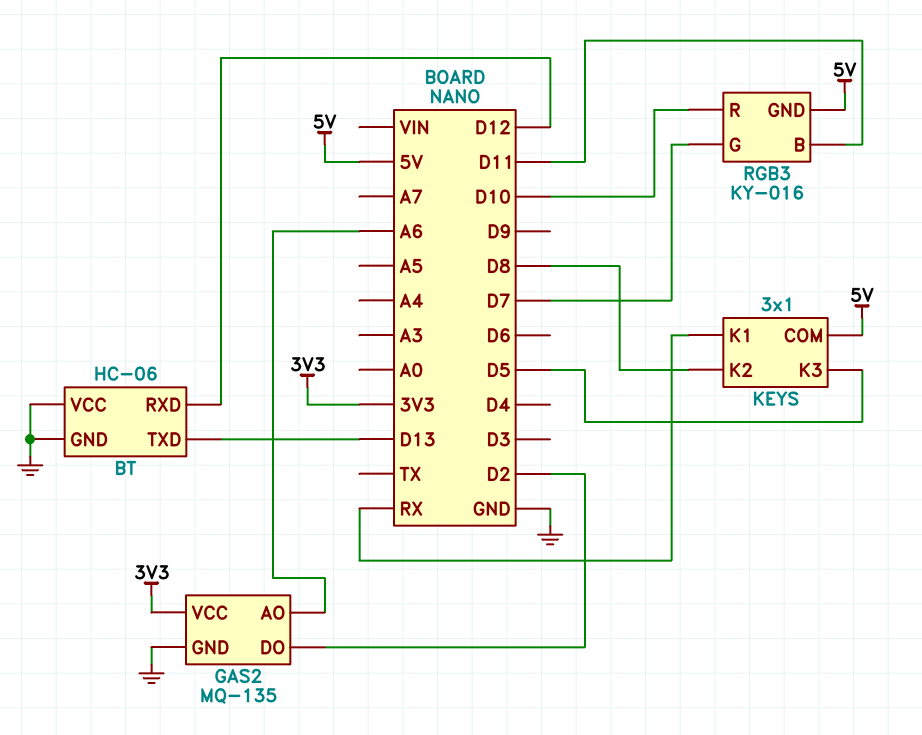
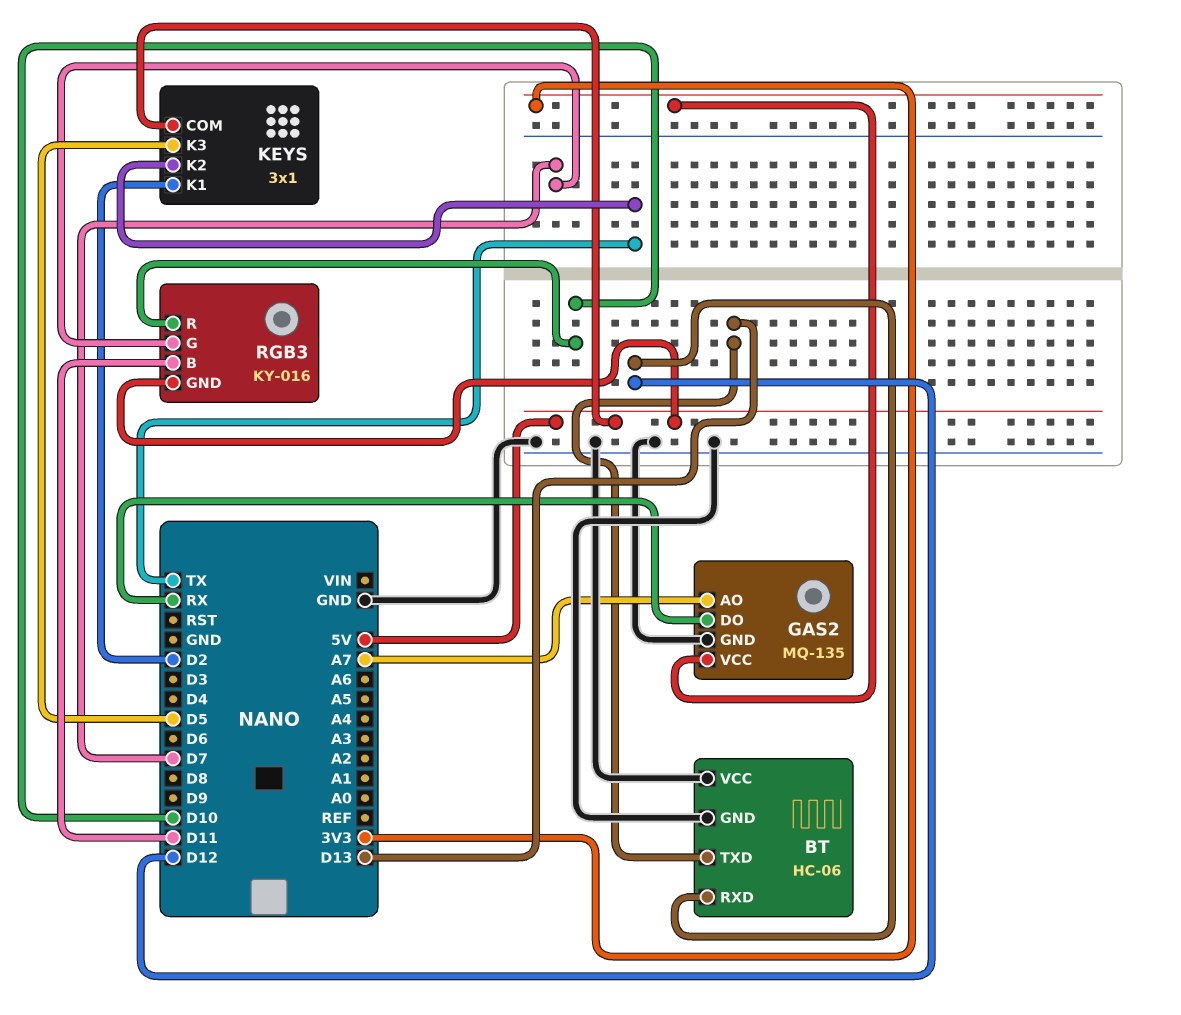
GAS2 pin AO: A6 -> A7
GAS2 pin DO: D2 -> RX
KEYS pin K1: RX -> D2
KEYS pin K2: D8 -> TX

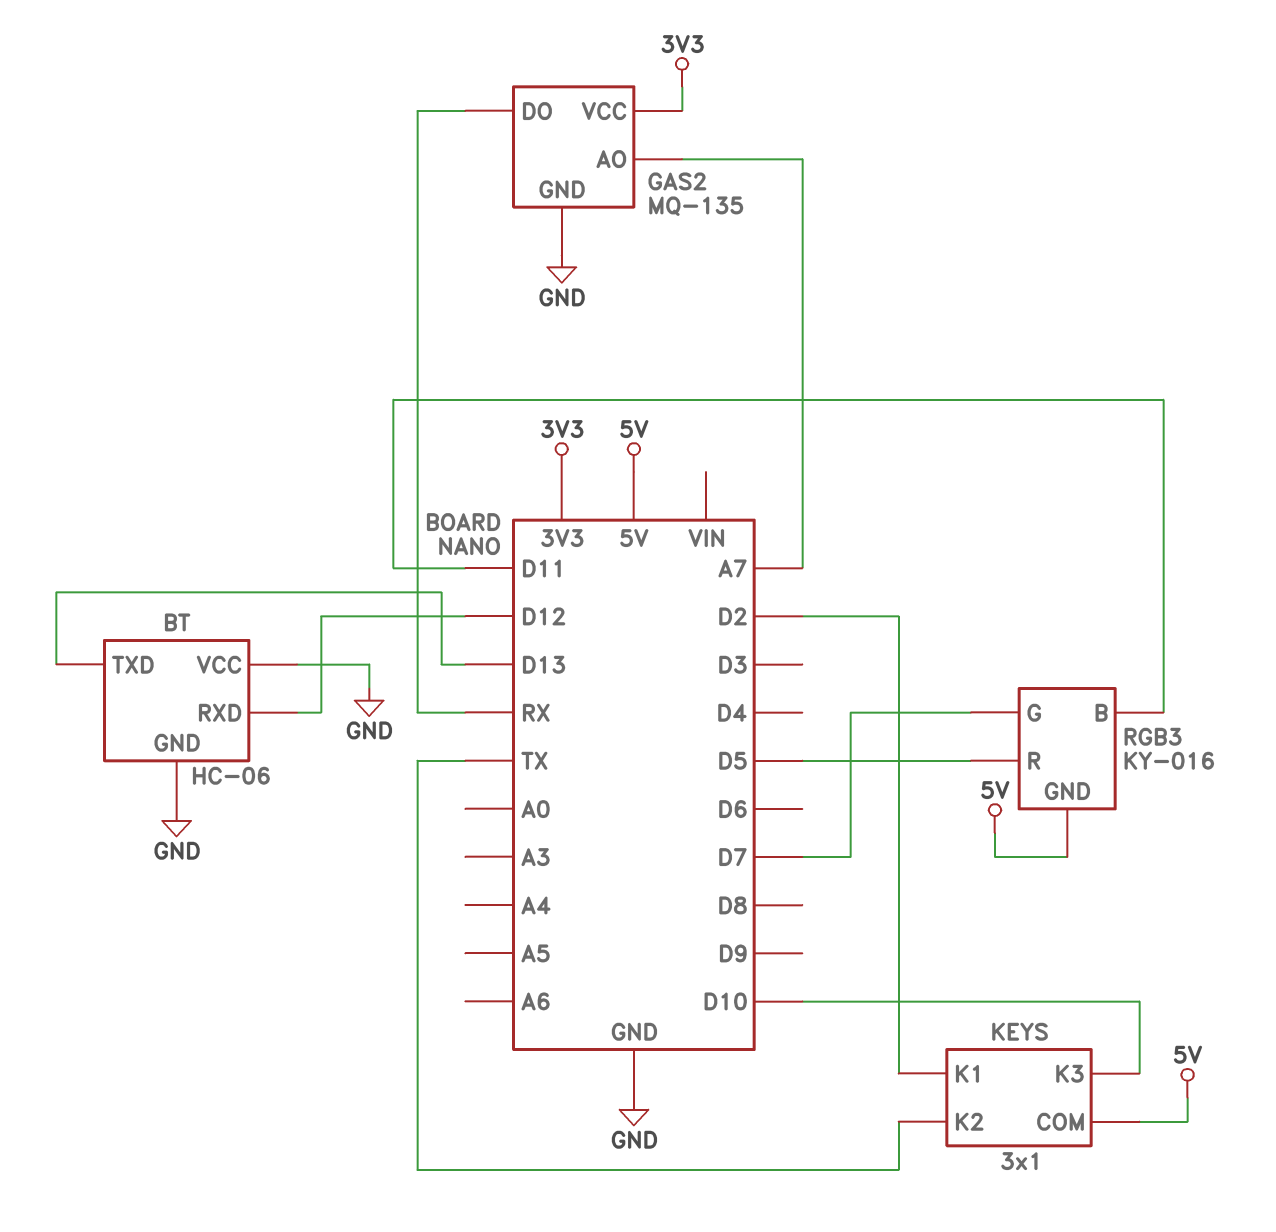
KEYS pin K3: D5 -> D10
RGB3 pin R: D10 -> D5

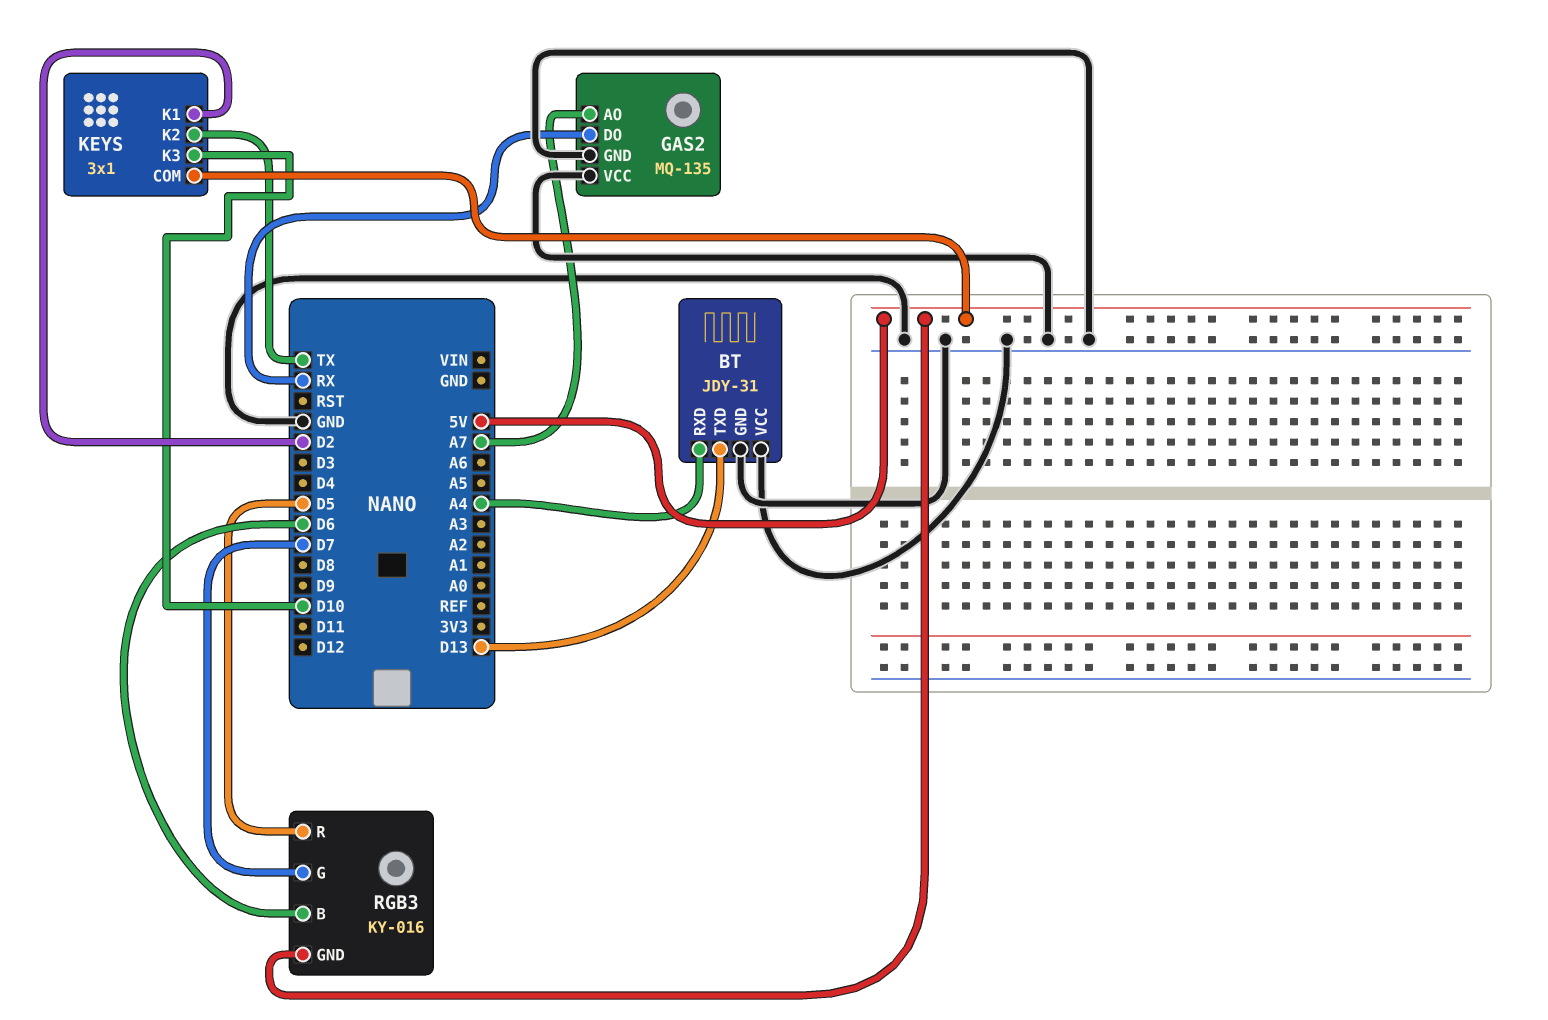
BT: HC-06 -> JDY-31
BT pin RXD: D12 -> A4
GAS2 pin VCC: 3V3 -> GND
RGB3 pin B: D11 -> D6

